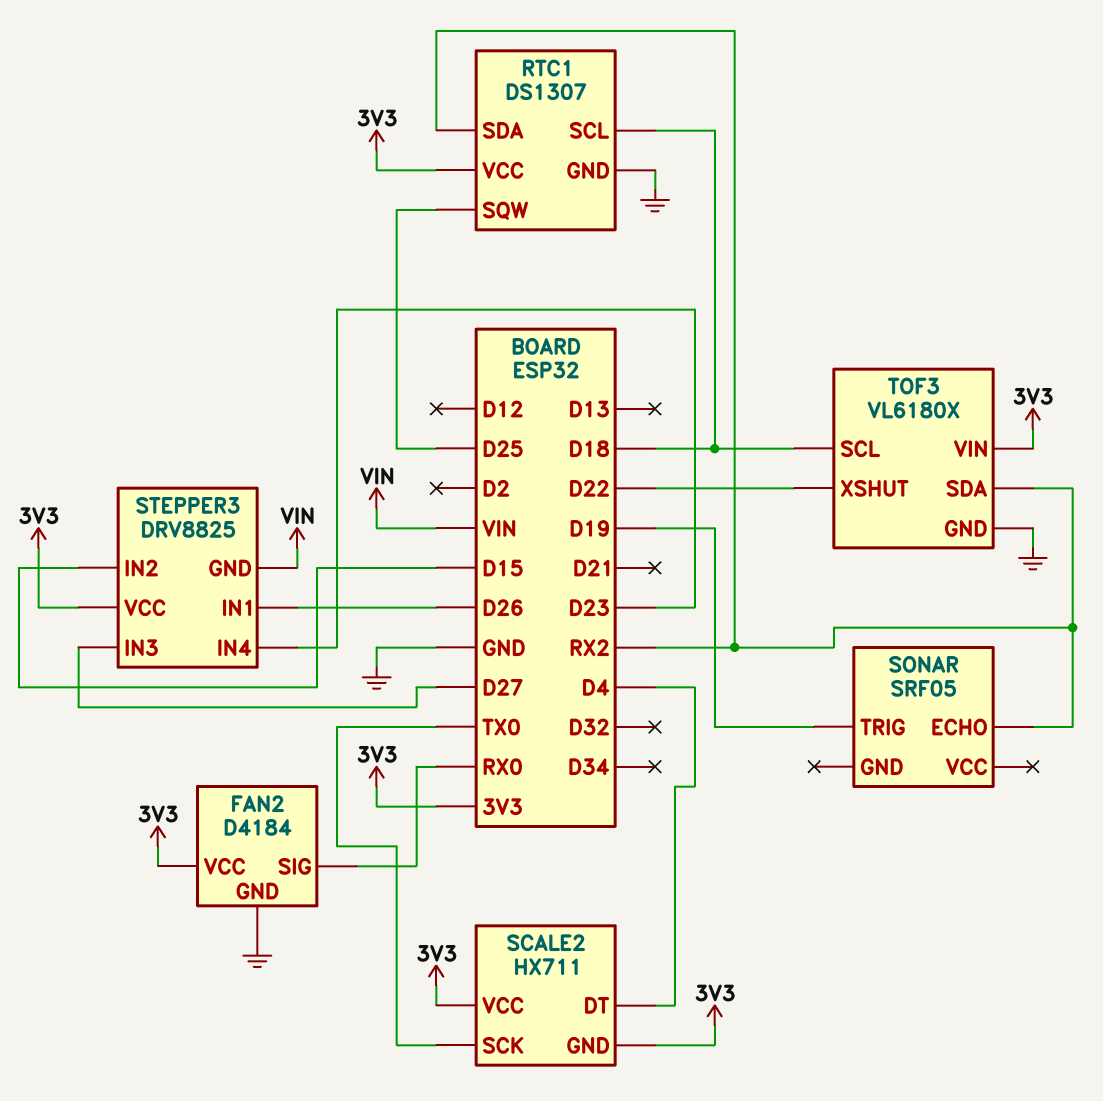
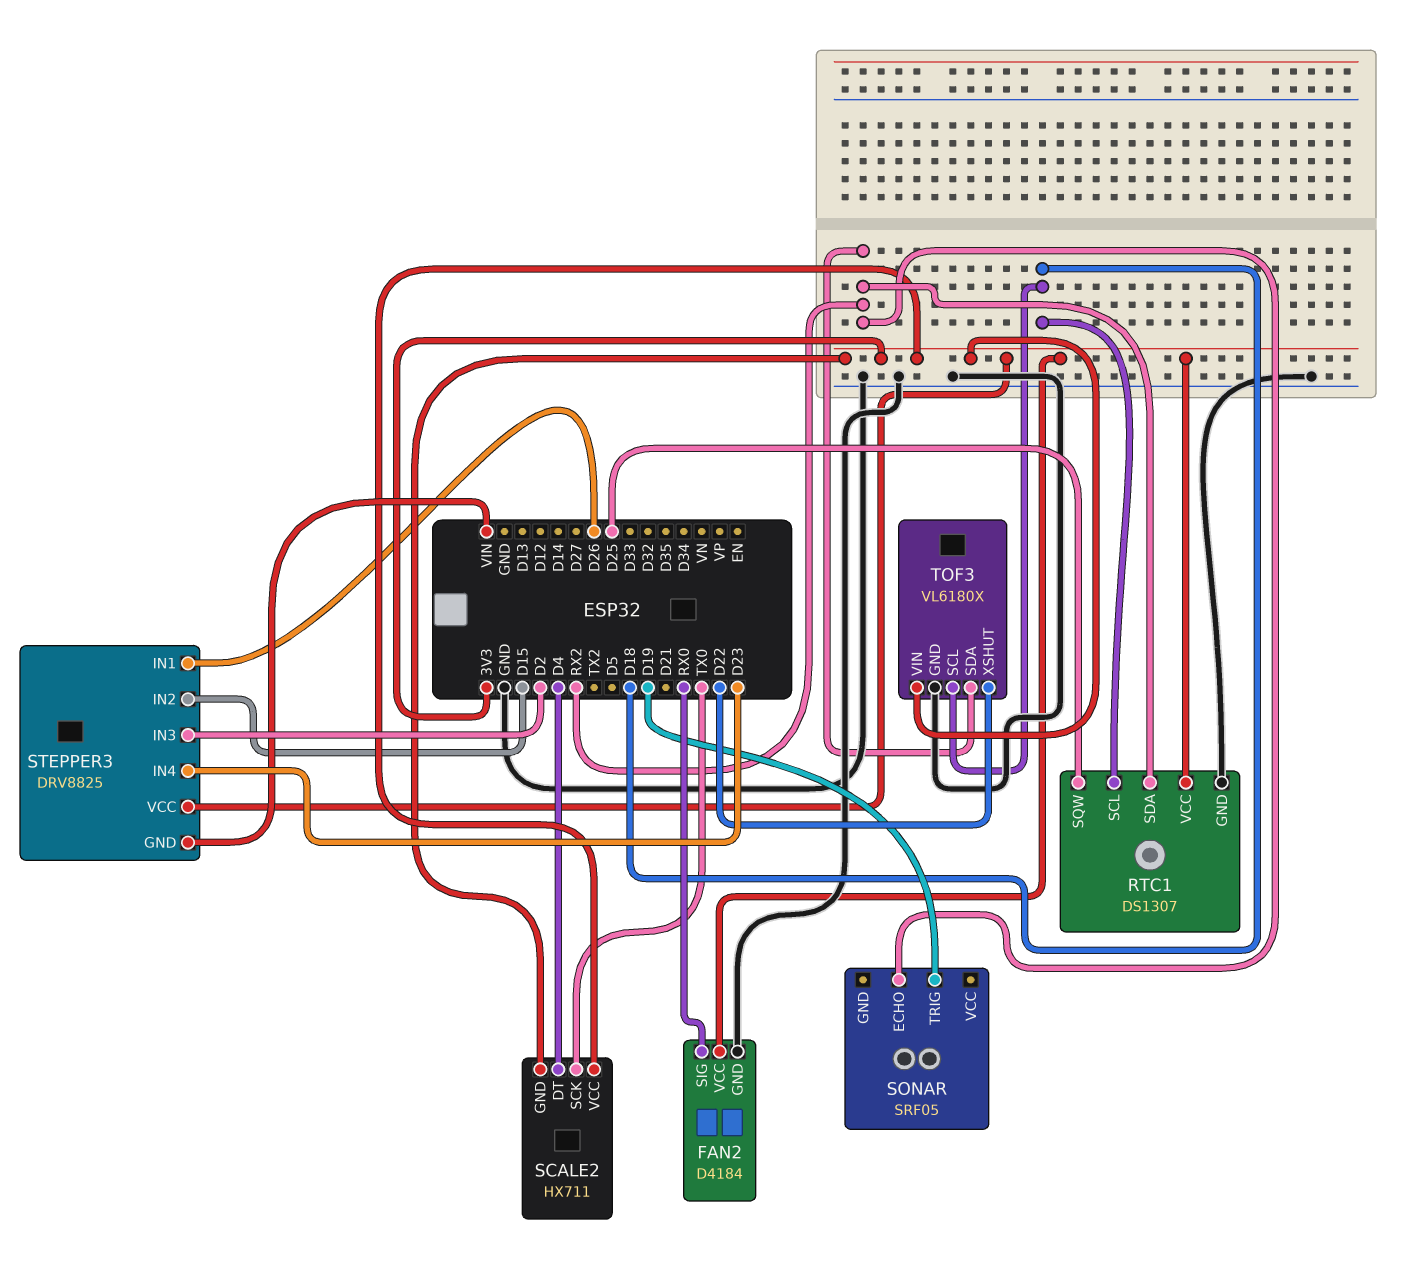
STEPPER3 pin IN3: D27 -> D2

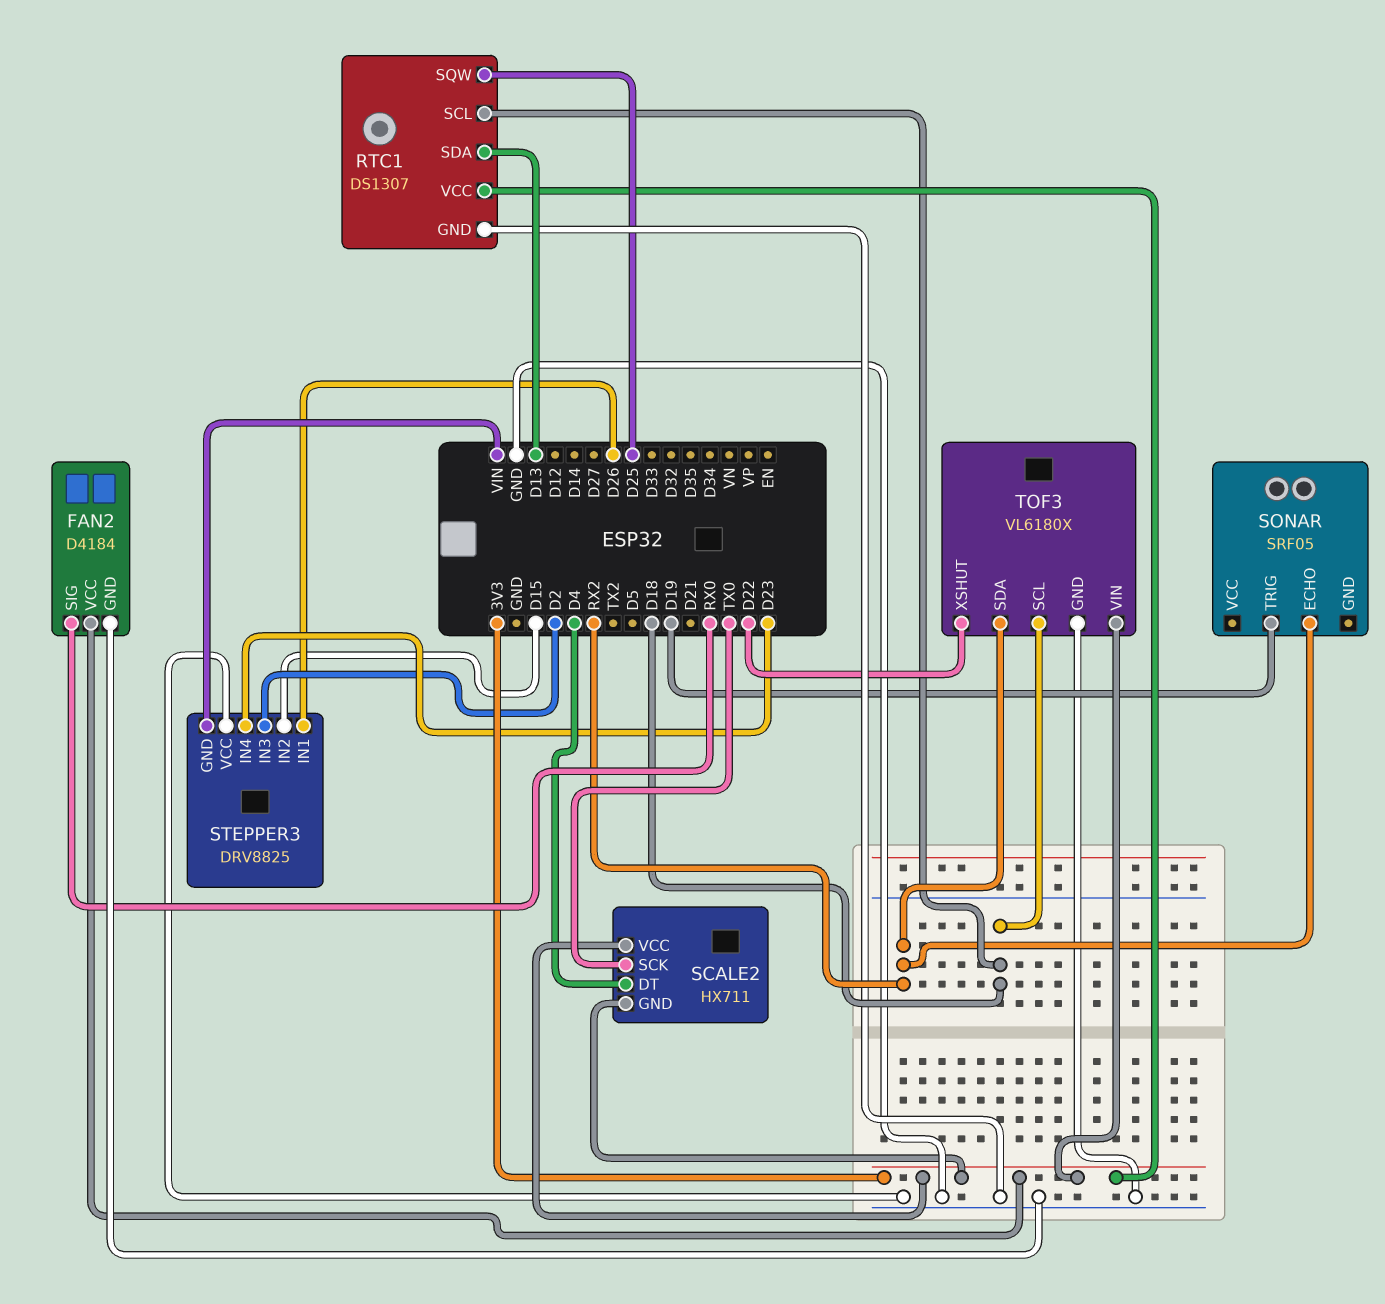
RTC1 pin SDA: RX2 -> D13
STEPPER3 pin VCC: 3V3 -> GND

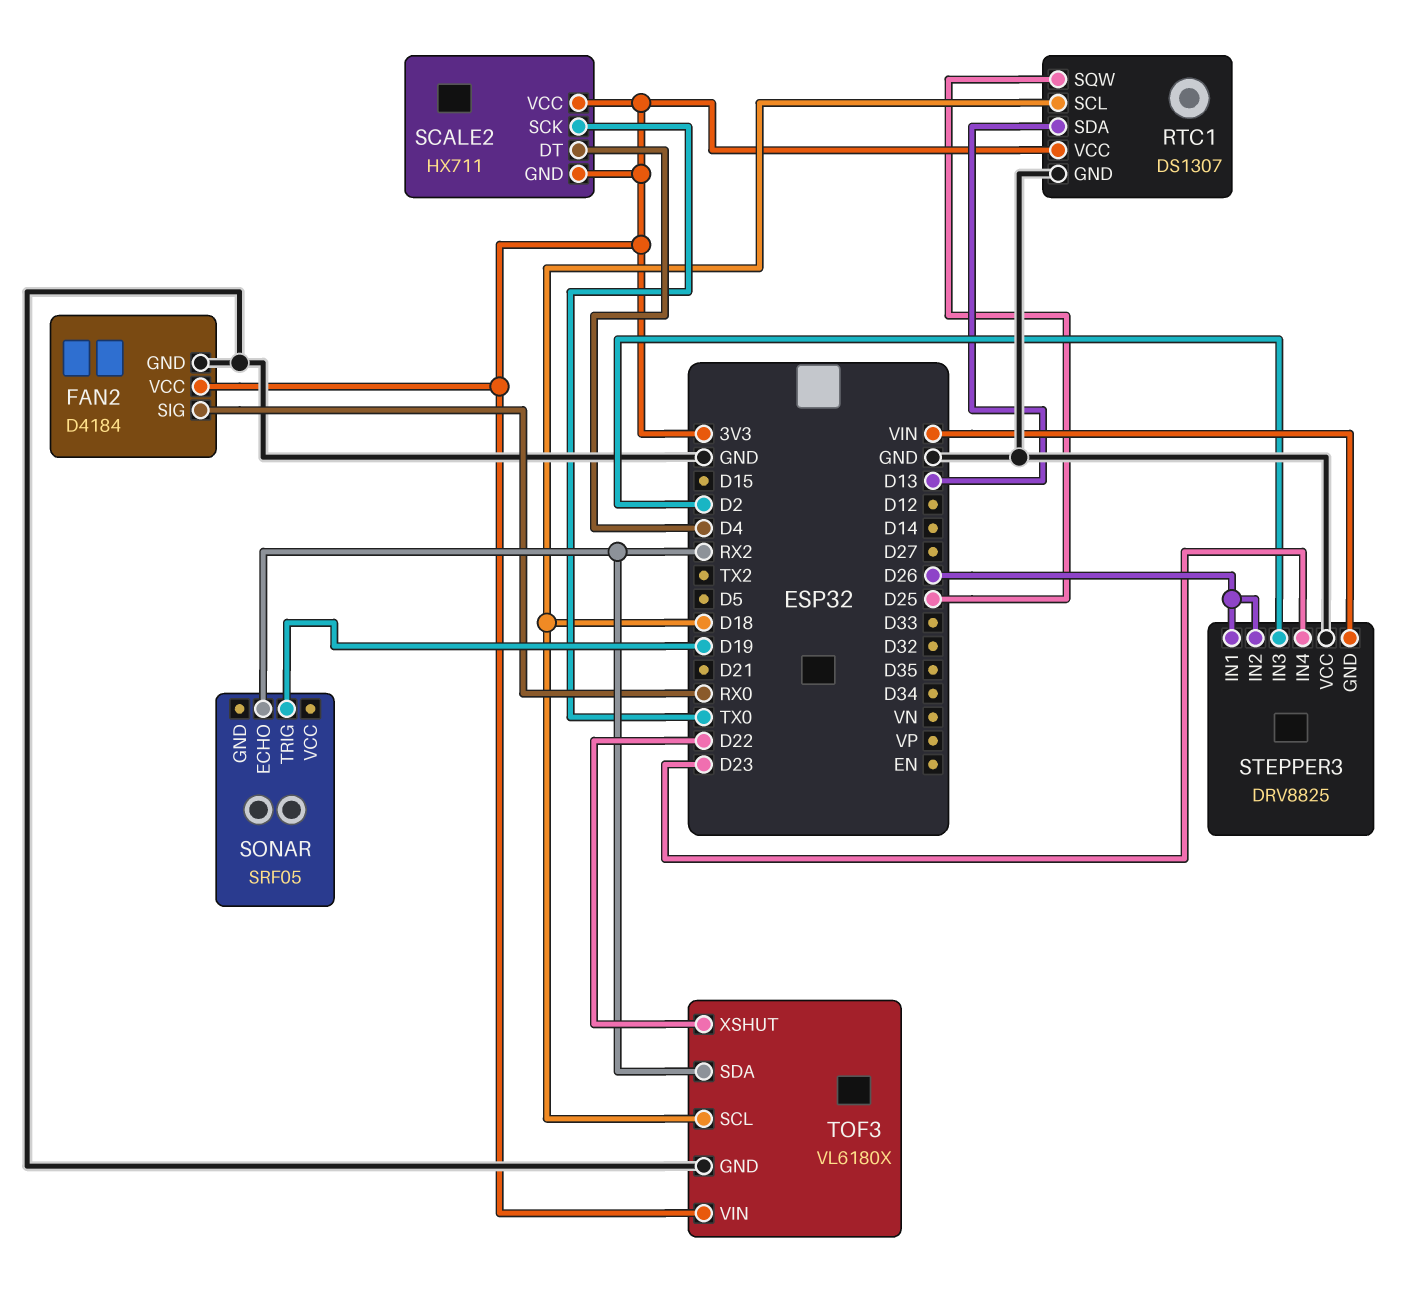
STEPPER3 pin IN2: D15 -> D26

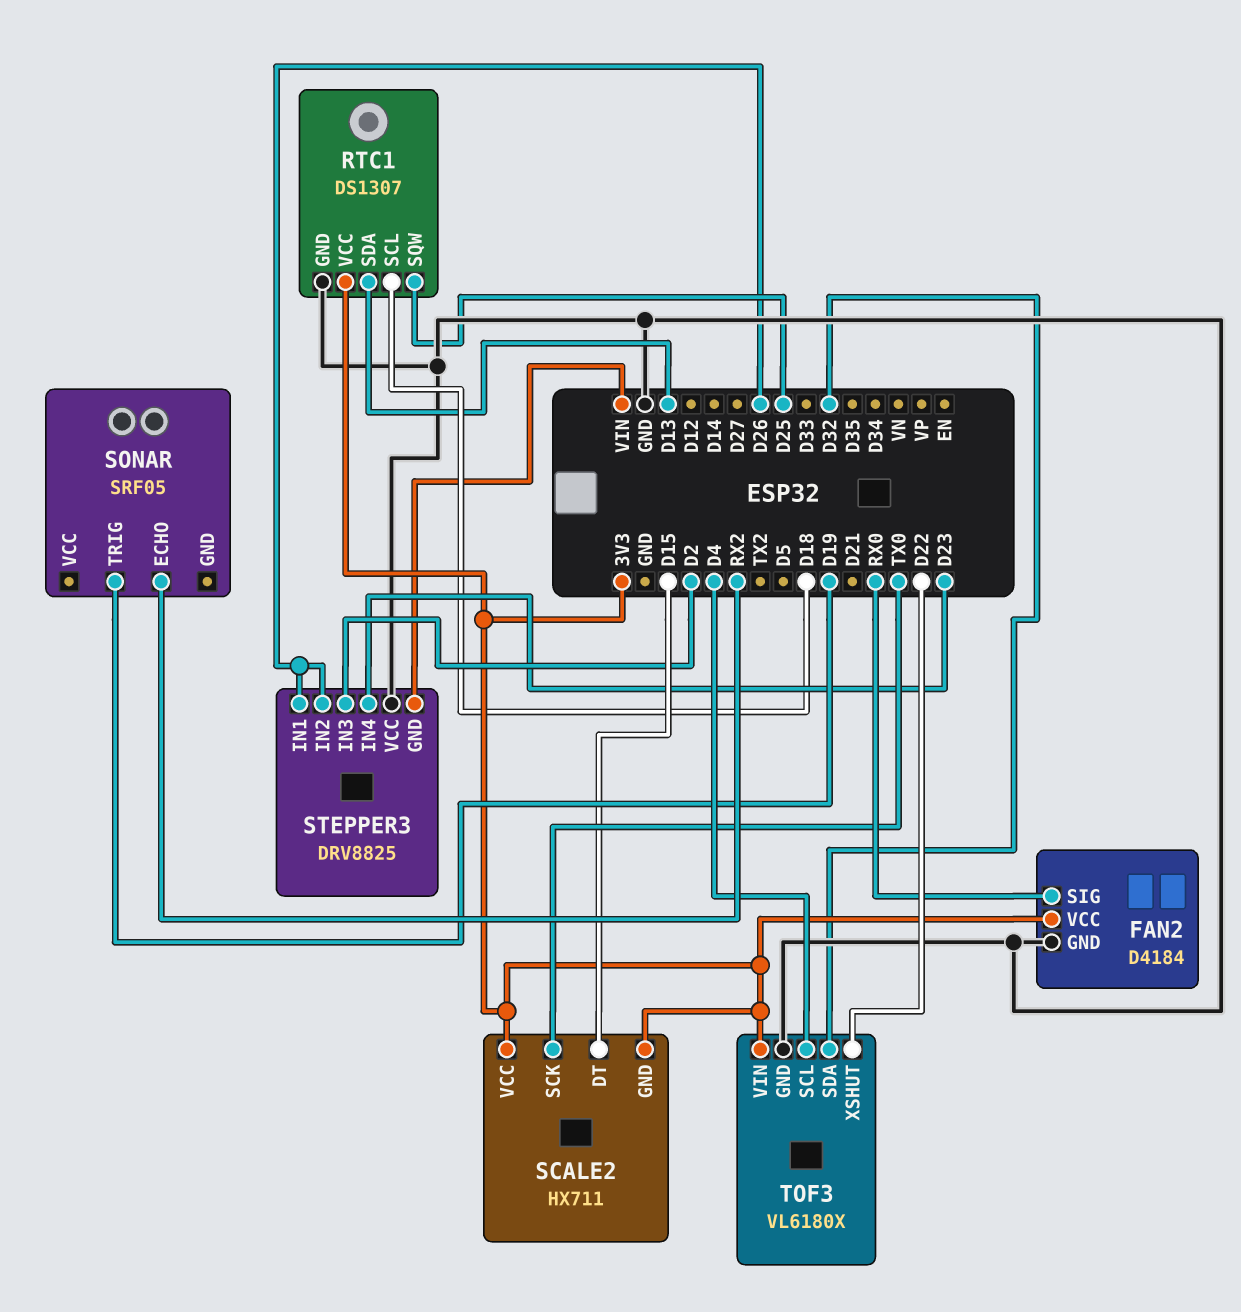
SCALE2 pin DT: D4 -> D15
TOF3 pin SCL: D18 -> D4
TOF3 pin SDA: RX2 -> D32

